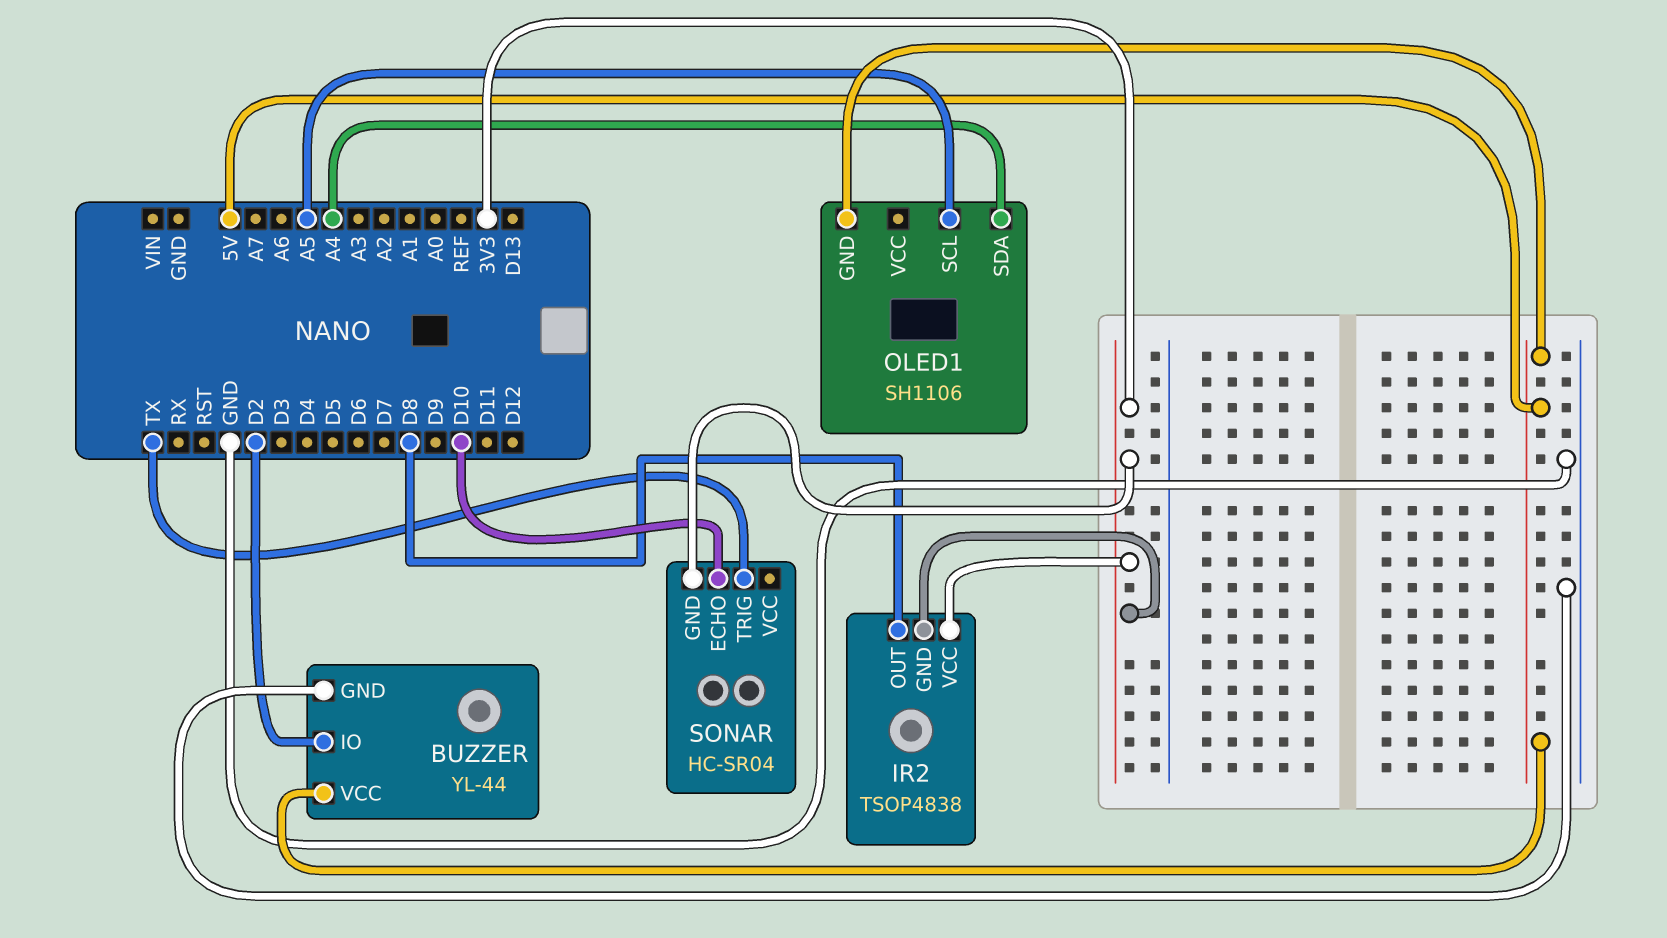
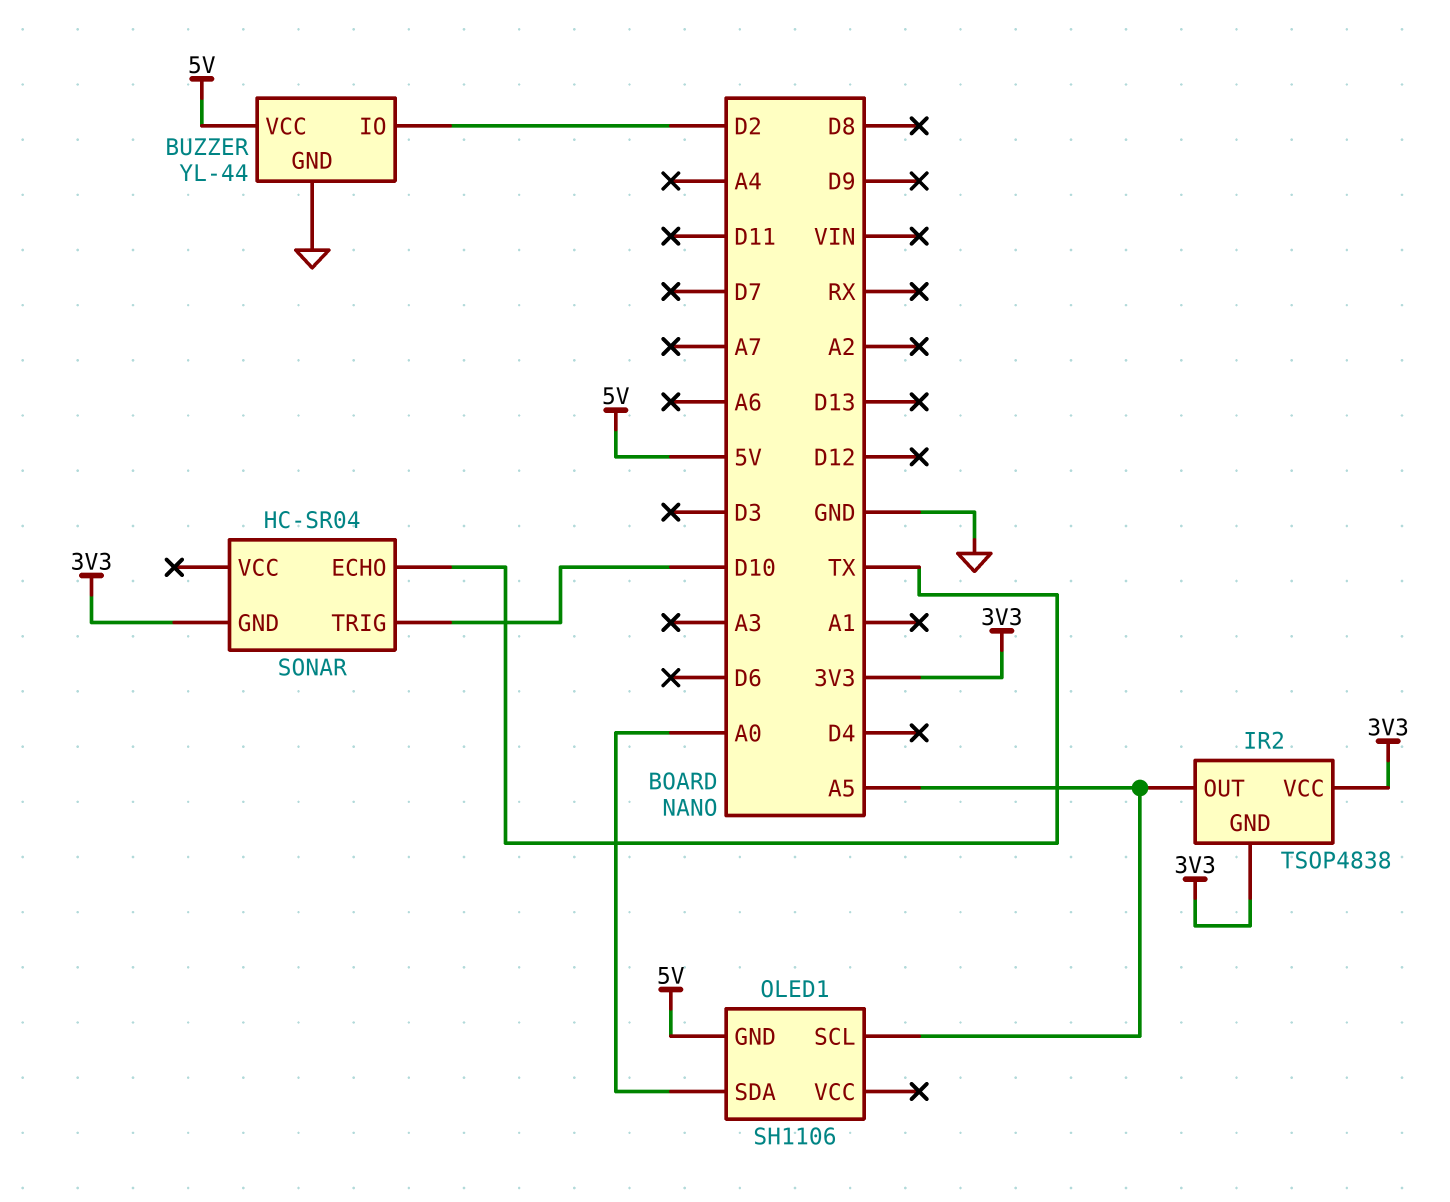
IR2 pin OUT: D8 -> A5
OLED1 pin SDA: A4 -> A0
SONAR pin ECHO: D10 -> TX
SONAR pin TRIG: TX -> D10

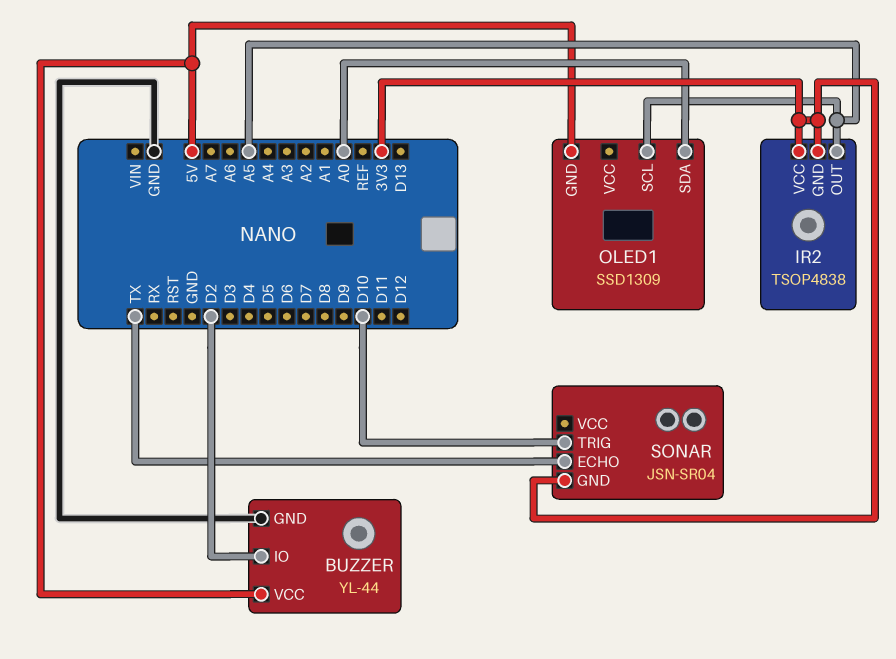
OLED1: SH1106 -> SSD1309
SONAR: HC-SR04 -> JSN-SR04

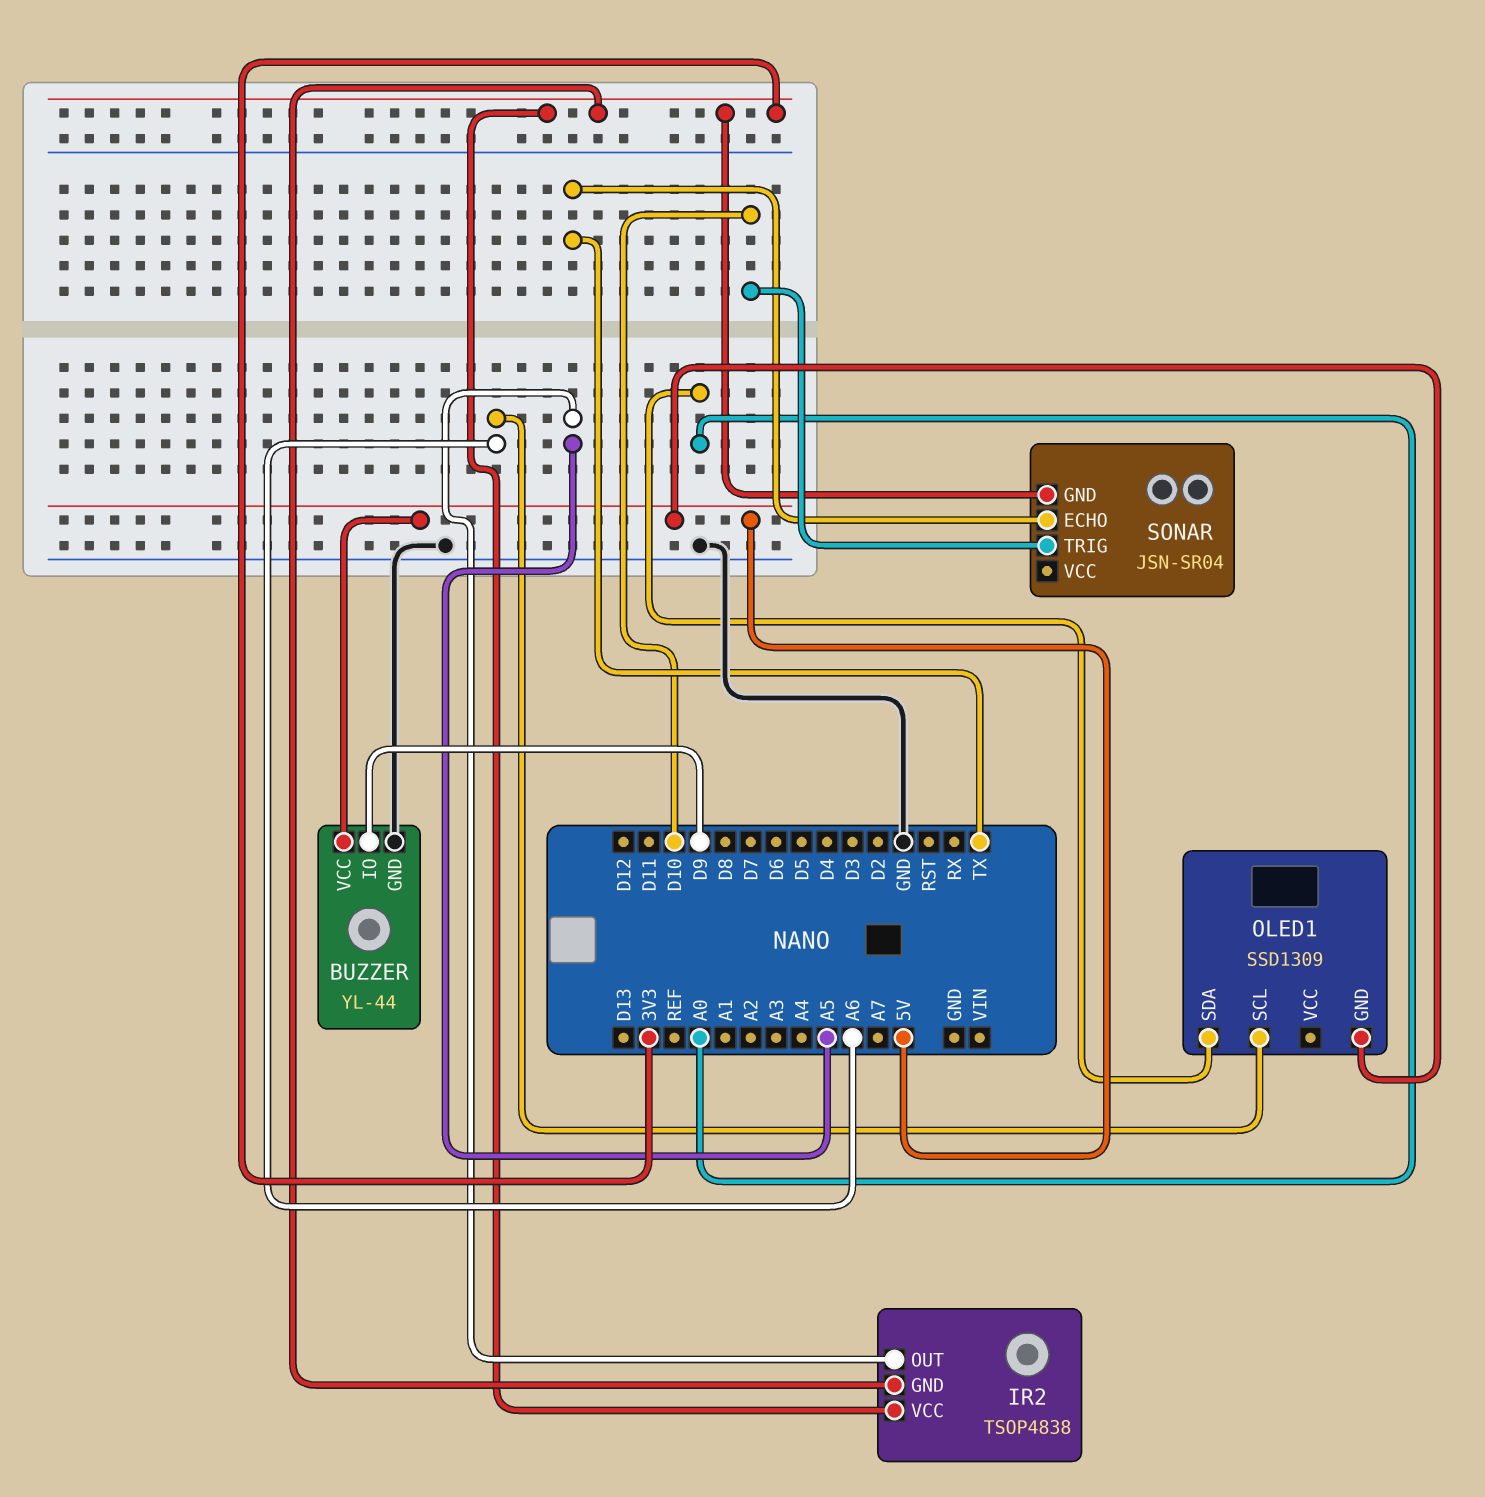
BUZZER pin IO: D2 -> D9
OLED1 pin SCL: A5 -> A6

